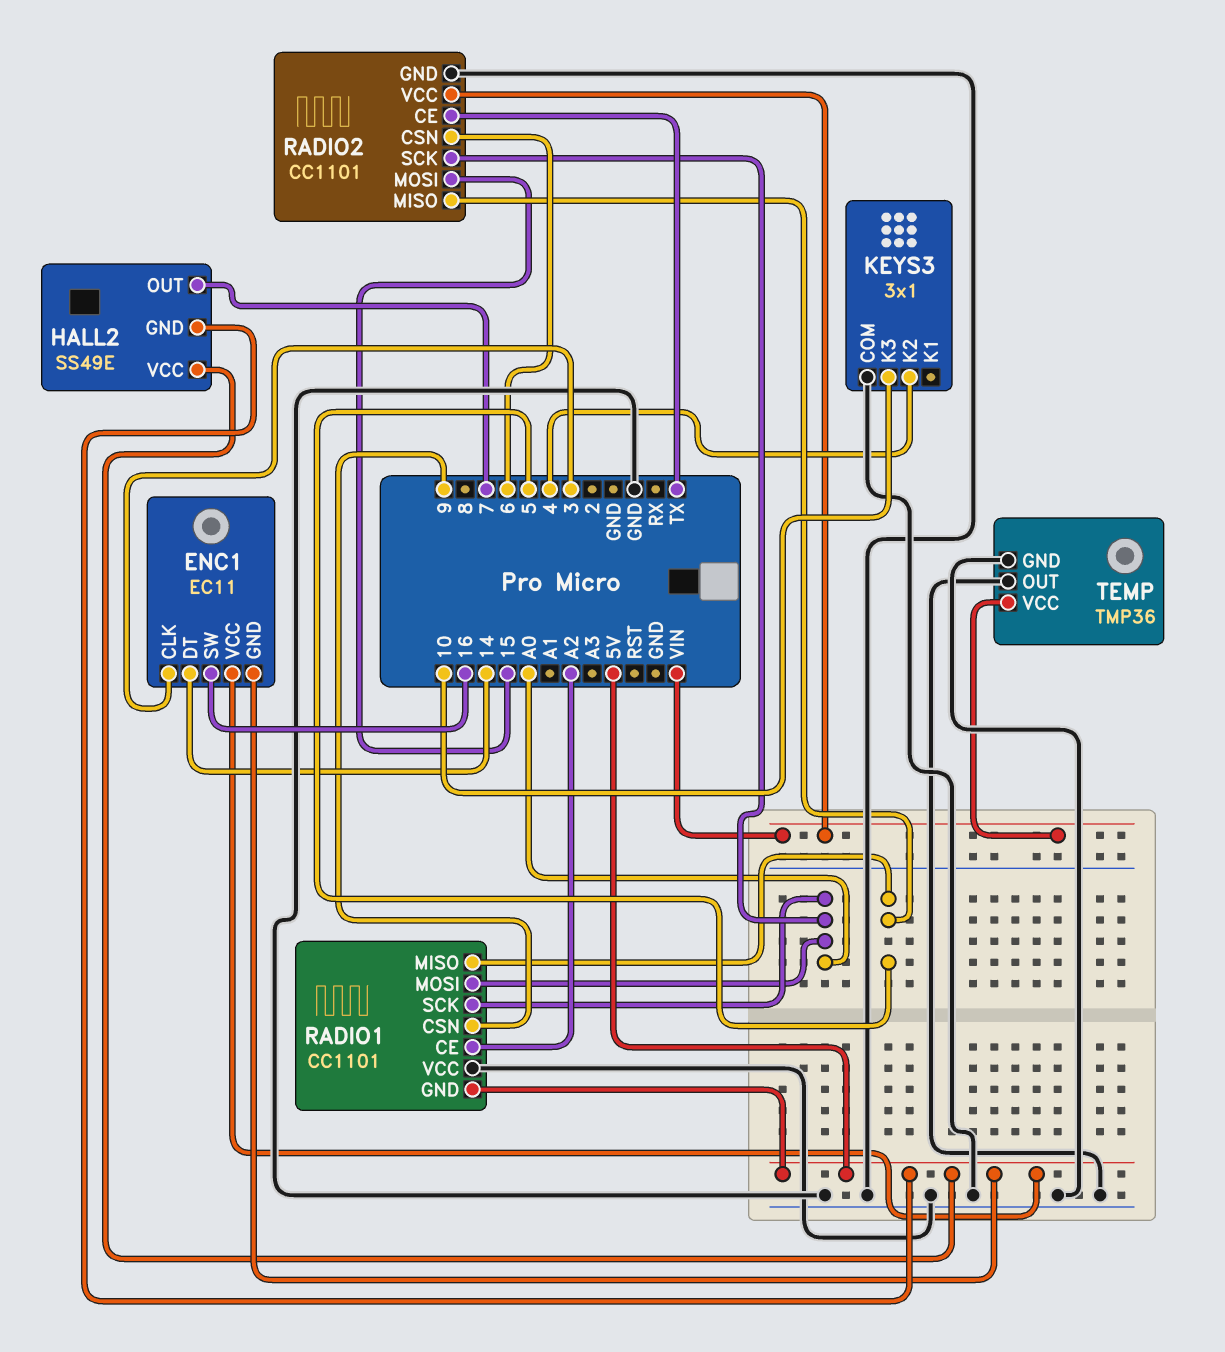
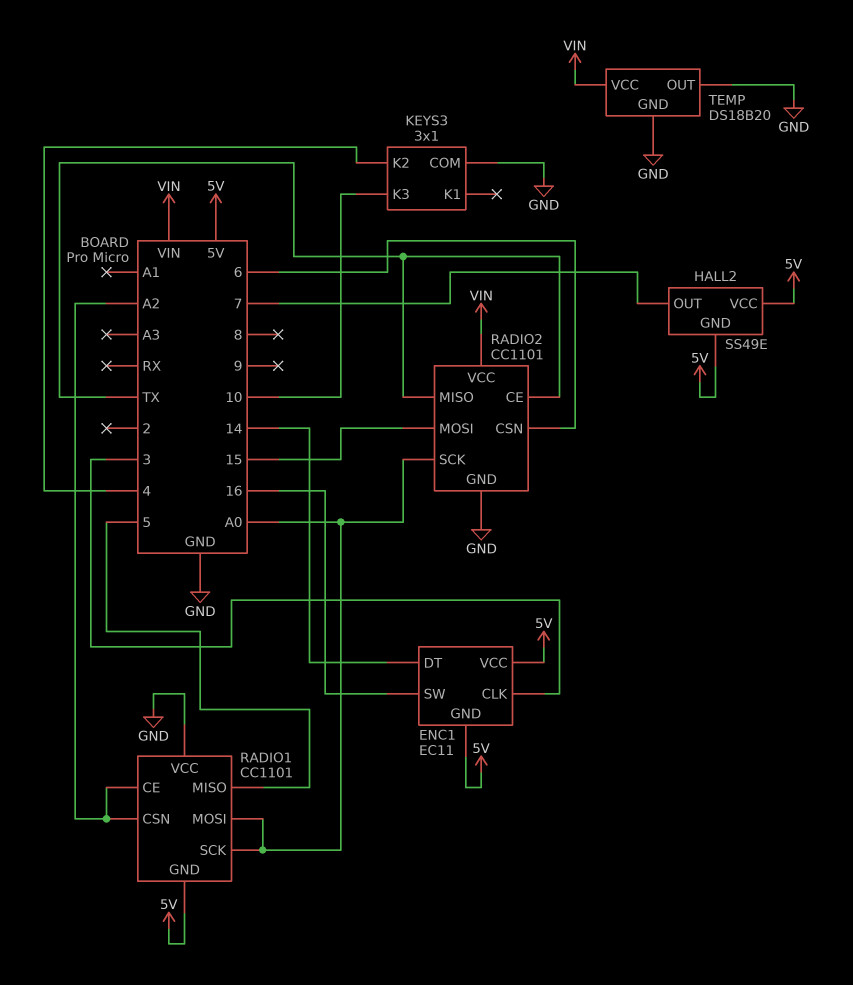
RADIO1 pin CSN: 9 -> A2
RADIO2 pin MISO: 5 -> TX
TEMP: TMP36 -> DS18B20

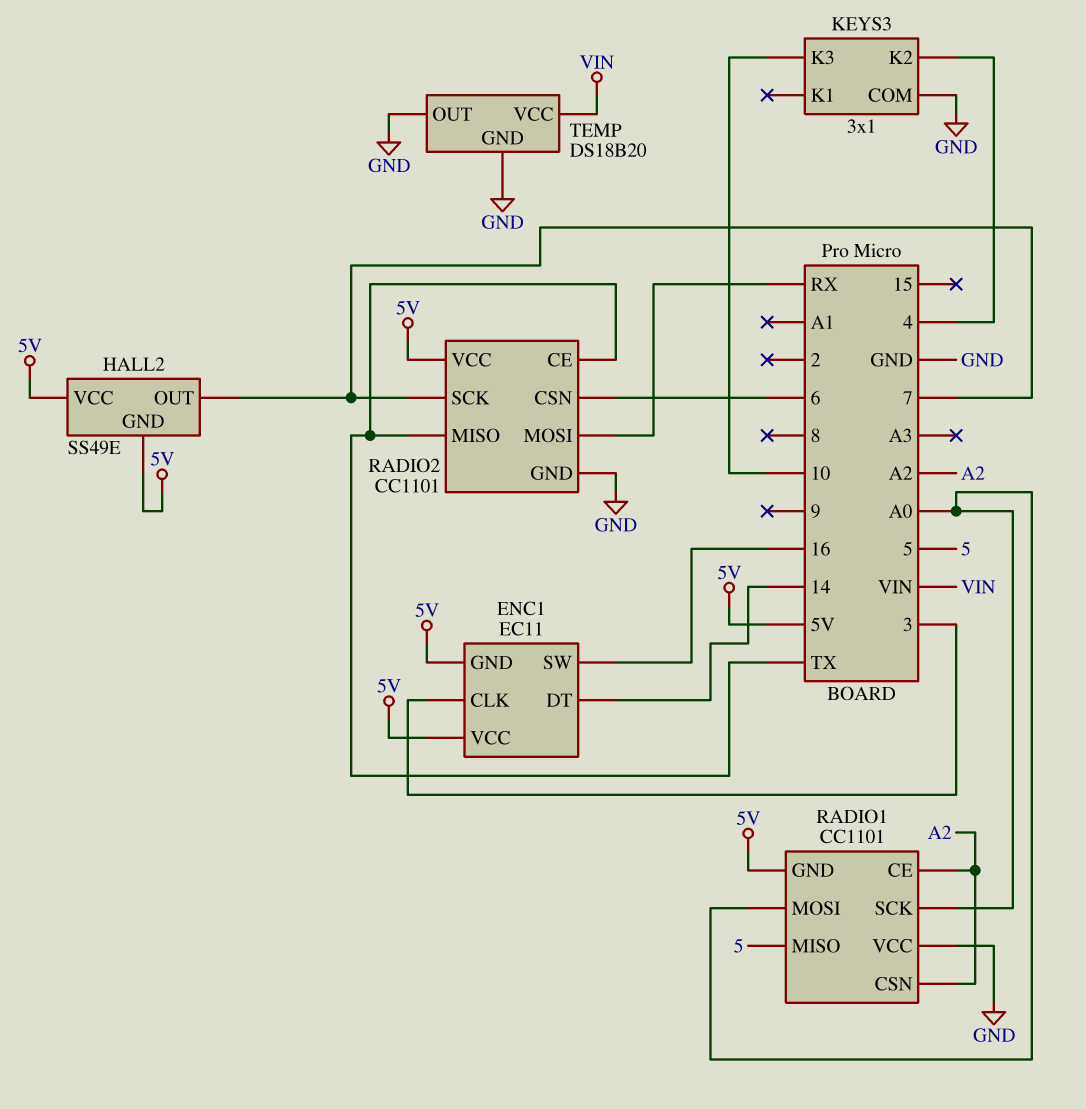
RADIO2 pin MOSI: 15 -> RX
RADIO2 pin SCK: A0 -> 7
RADIO2 pin VCC: VIN -> 5V

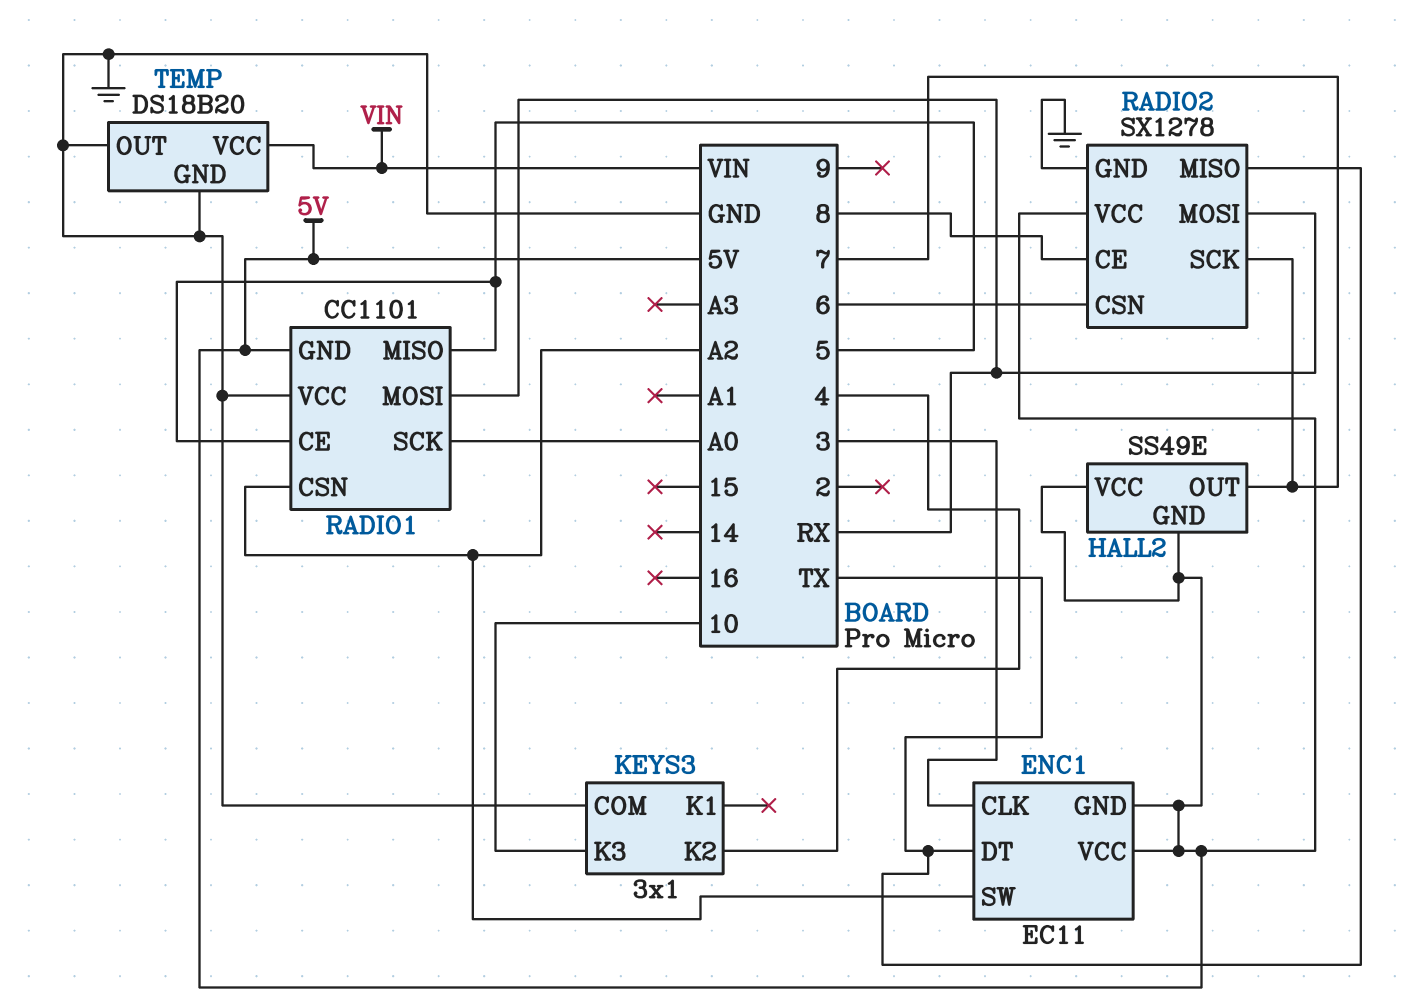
ENC1 pin DT: 14 -> TX
ENC1 pin SW: 16 -> A2
RADIO1 pin CE: A2 -> 5
RADIO1 pin MOSI: A0 -> RX
RADIO2: CC1101 -> SX1278
RADIO2 pin CE: TX -> 8

